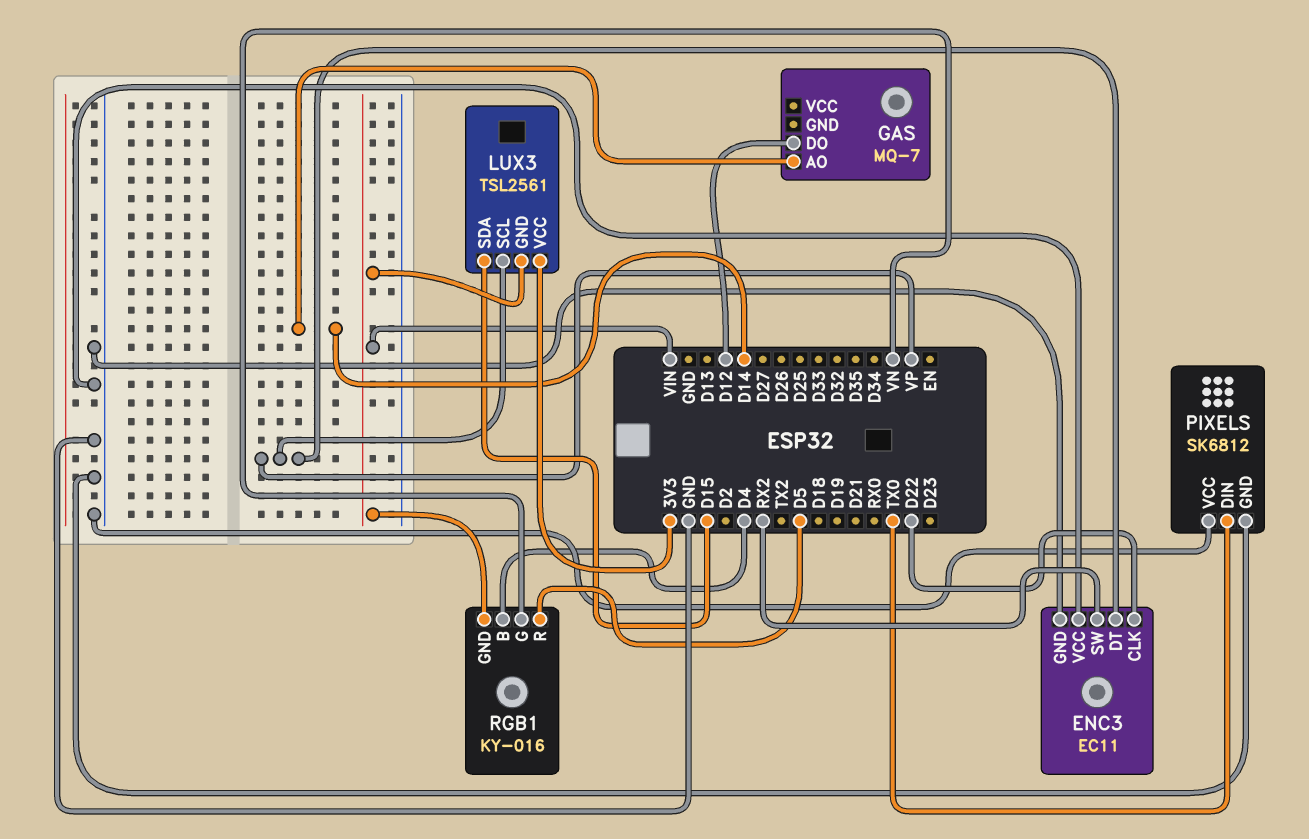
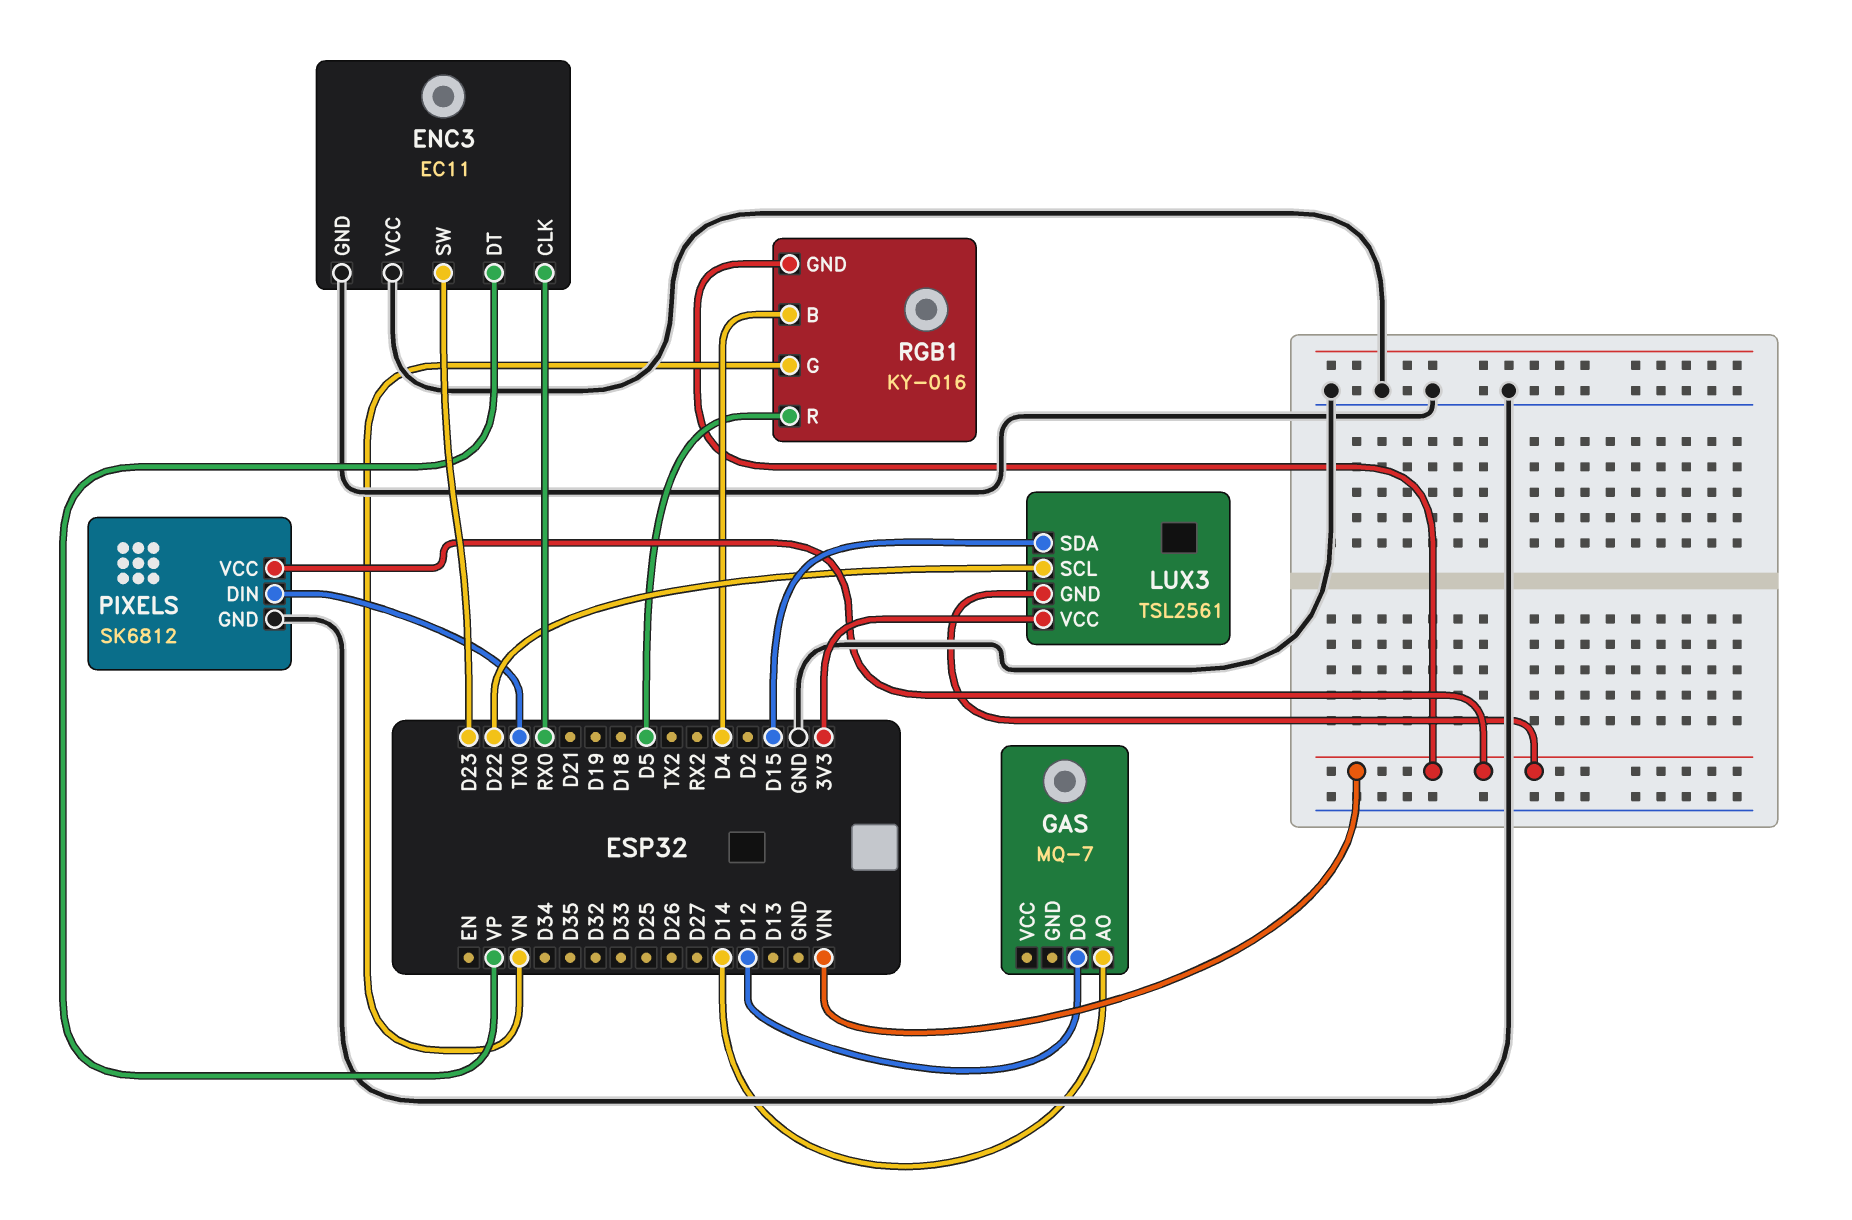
ENC3 pin CLK: D22 -> RX0
ENC3 pin SW: RX2 -> D23
LUX3 pin SCL: VP -> D22
PIXELS pin VCC: GND -> VIN

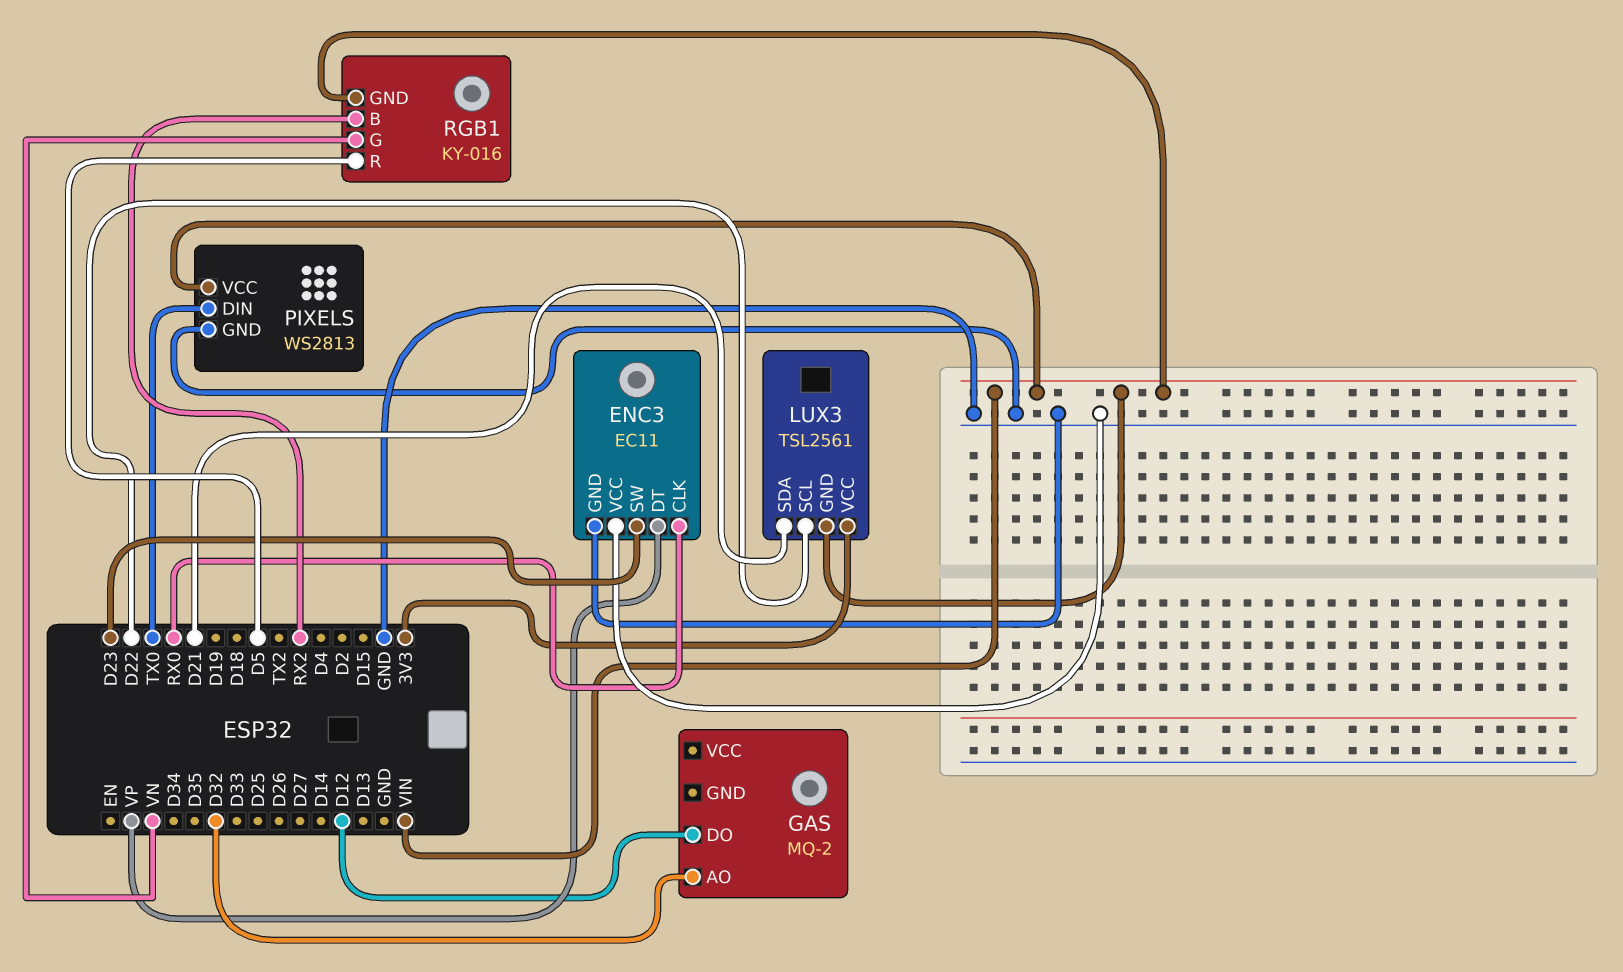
GAS: MQ-7 -> MQ-2
GAS pin AO: D14 -> D32
LUX3 pin SDA: D15 -> D21
PIXELS: SK6812 -> WS2813
RGB1 pin B: D4 -> RX2

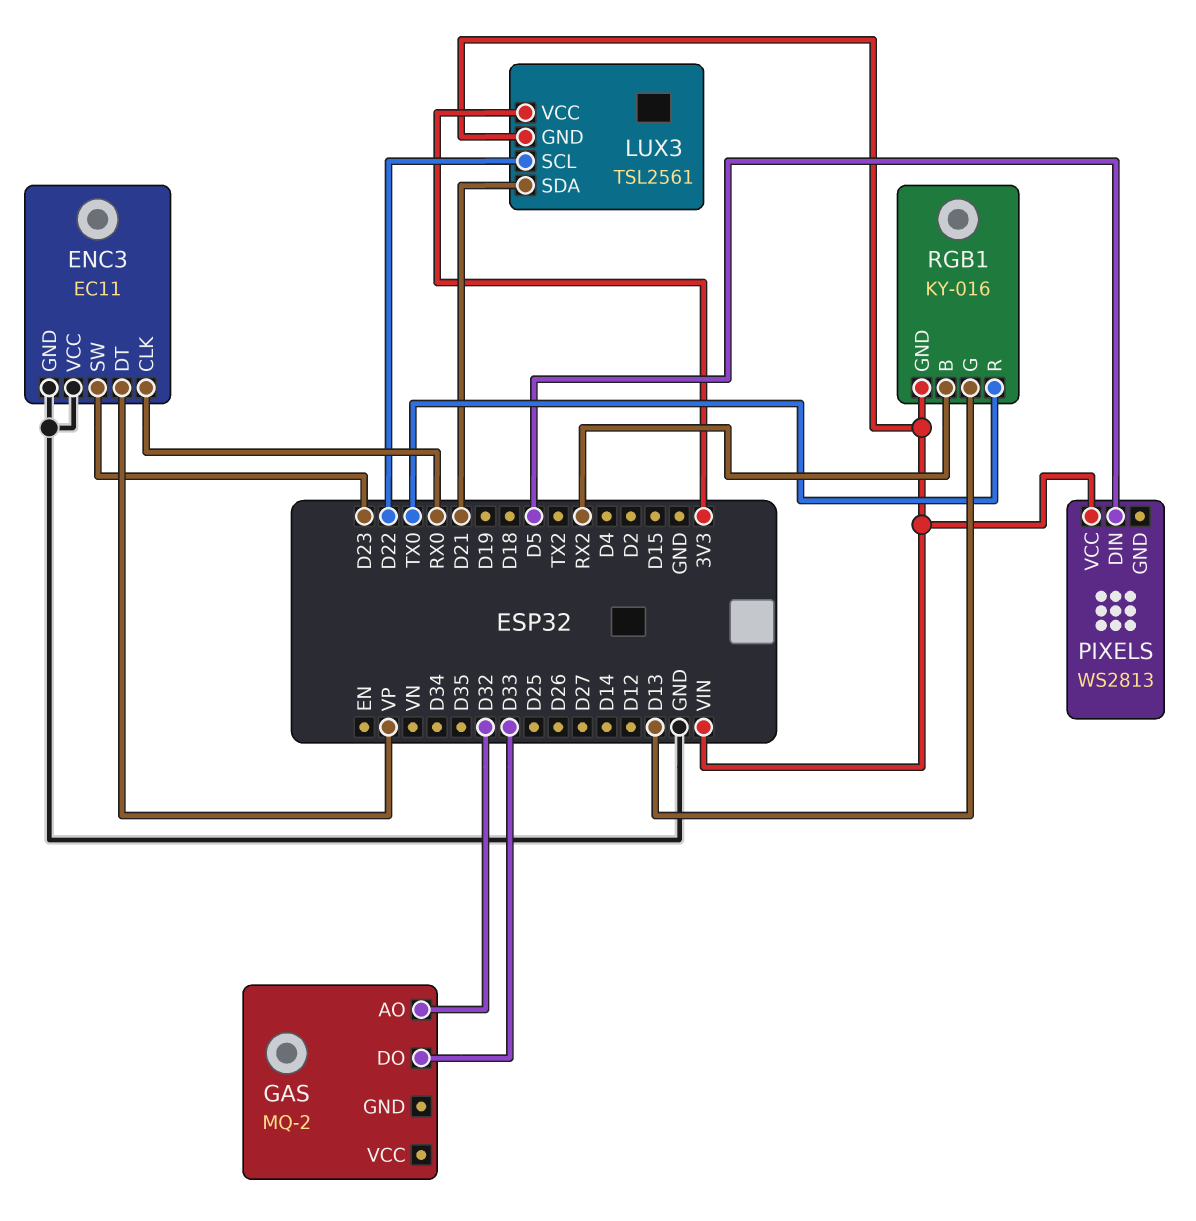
GAS pin DO: D12 -> D33
PIXELS pin DIN: TX0 -> D5
PIXELS pin GND: GND -> none
RGB1 pin G: VN -> D13
RGB1 pin R: D5 -> TX0

